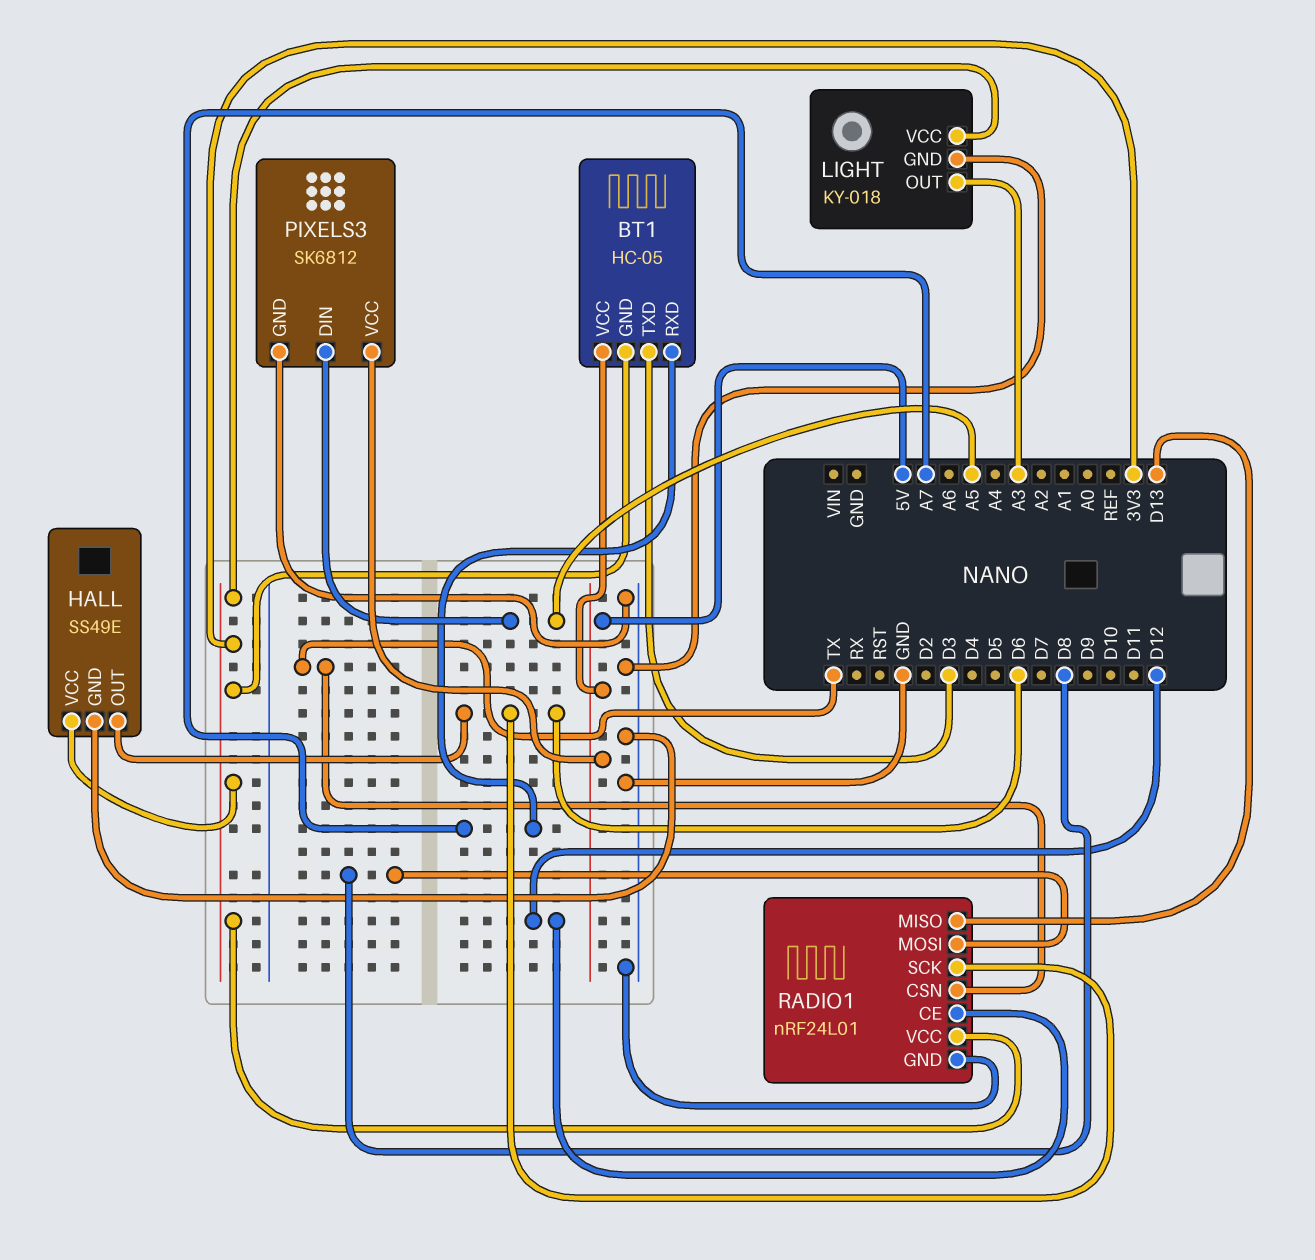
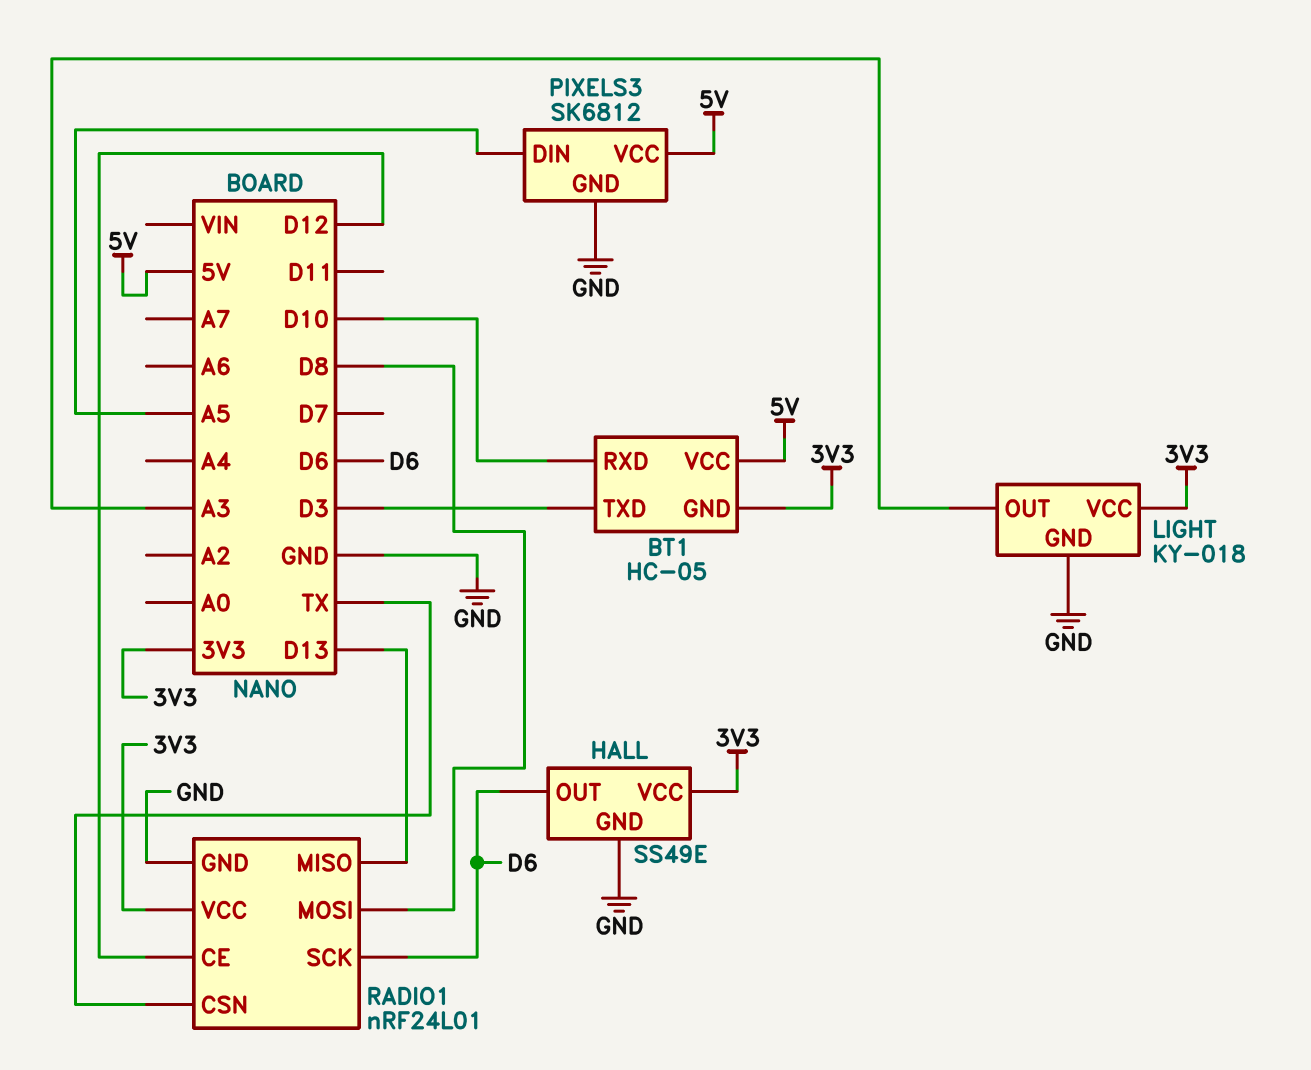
BT1 pin RXD: A7 -> D10

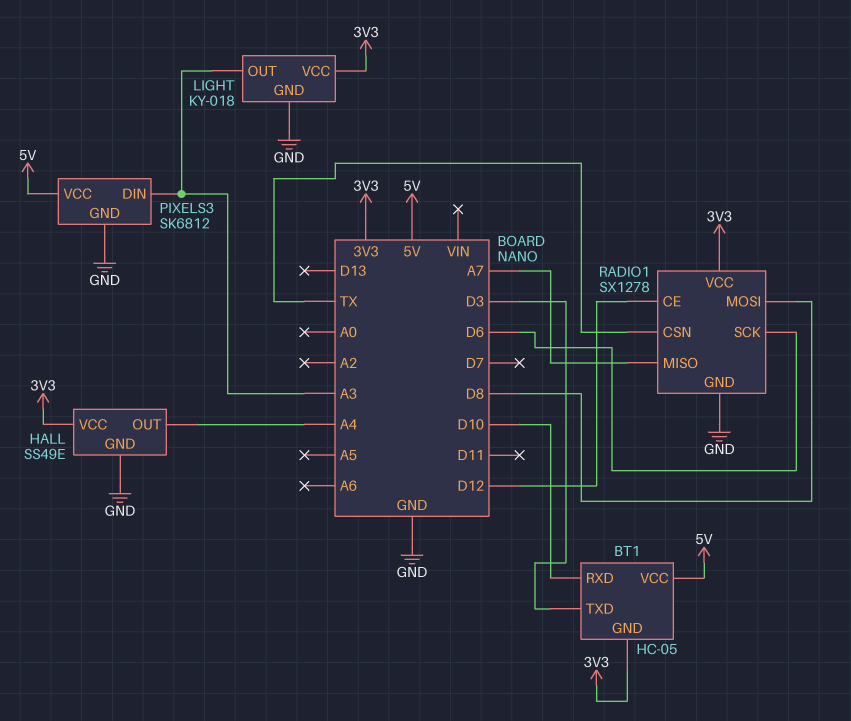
HALL pin OUT: D6 -> A4
PIXELS3 pin DIN: A5 -> A3
RADIO1: nRF24L01 -> SX1278
RADIO1 pin MISO: D13 -> A7

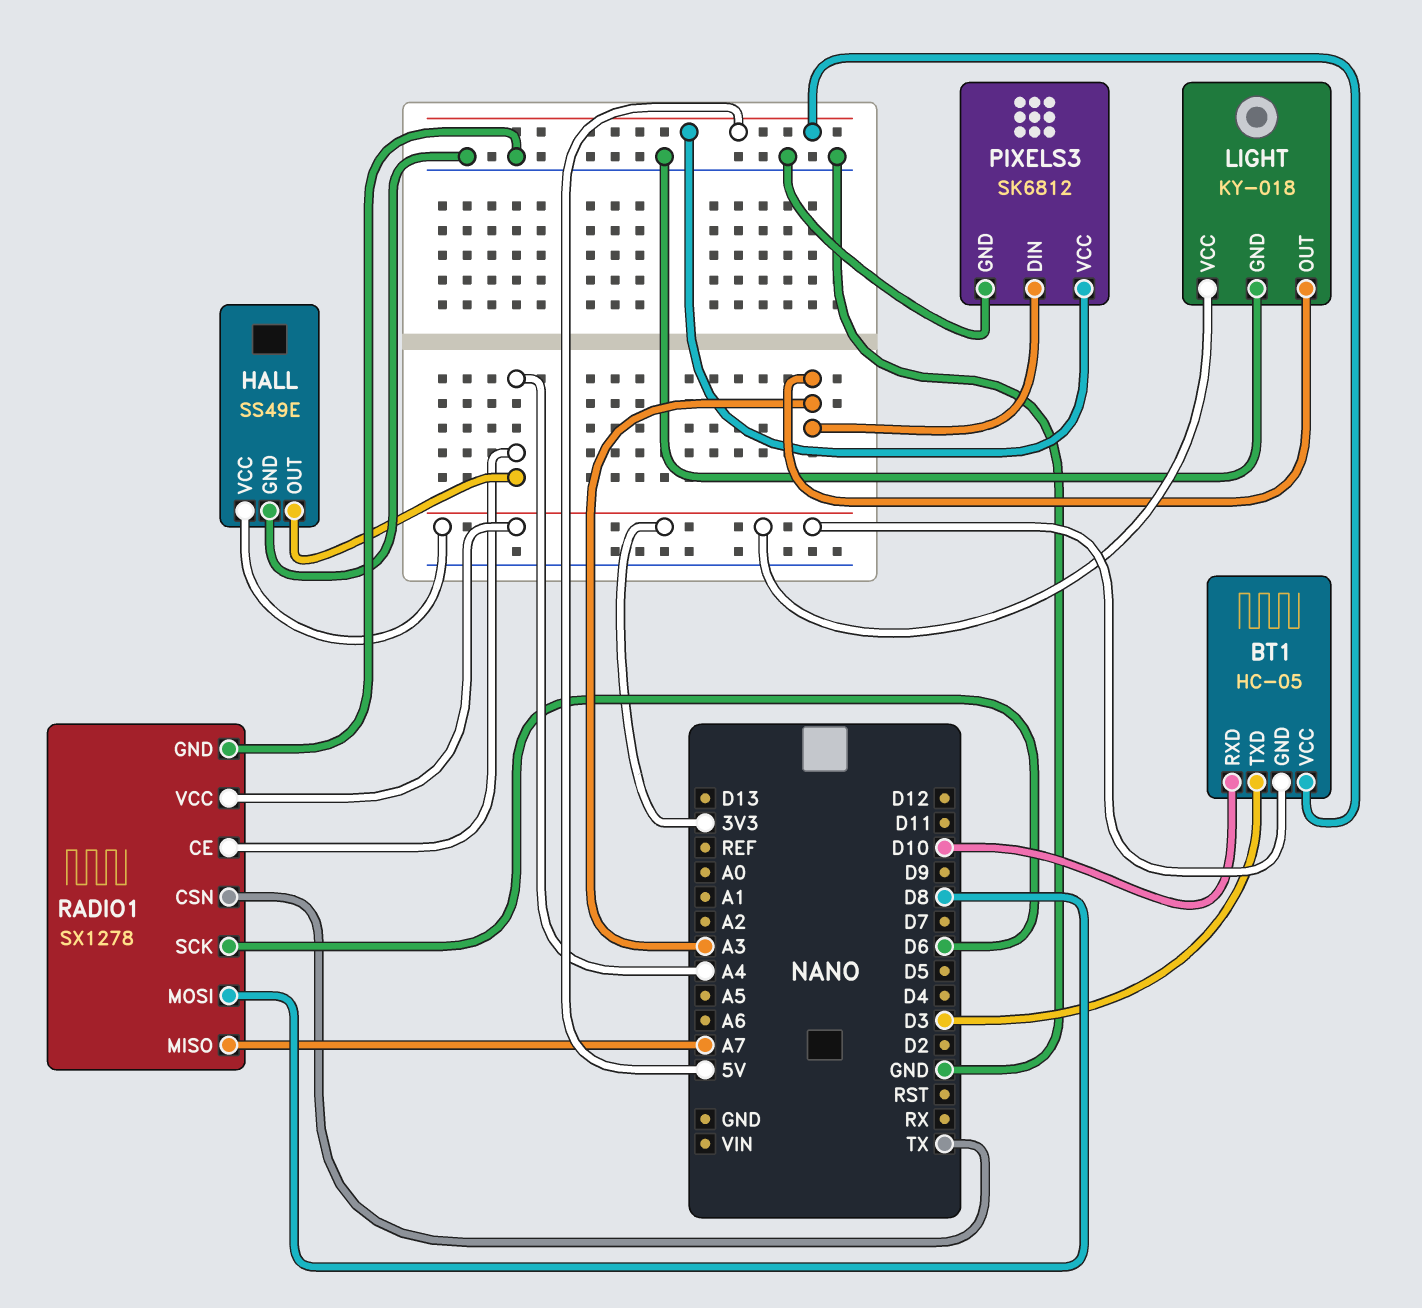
RADIO1 pin CE: D12 -> A4

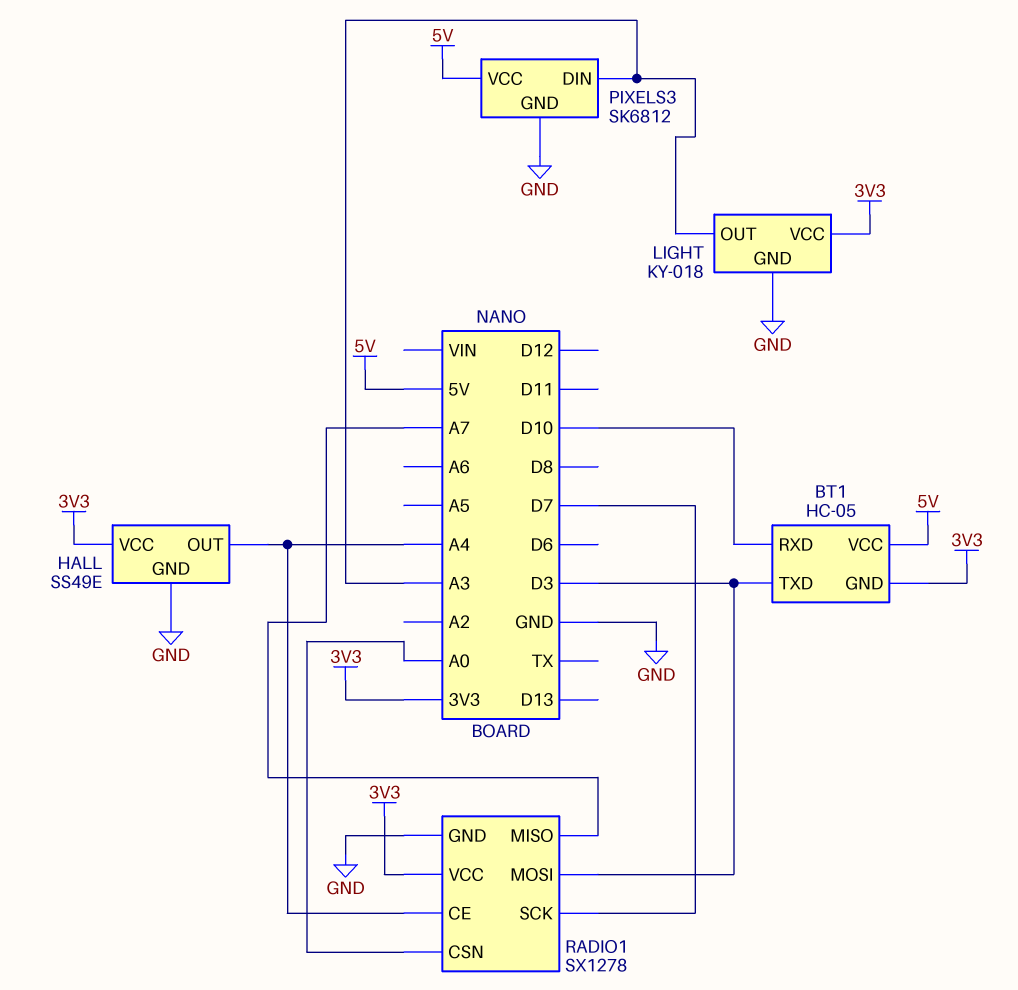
RADIO1 pin CSN: TX -> A0
RADIO1 pin MOSI: D8 -> D3
RADIO1 pin SCK: D6 -> D7

